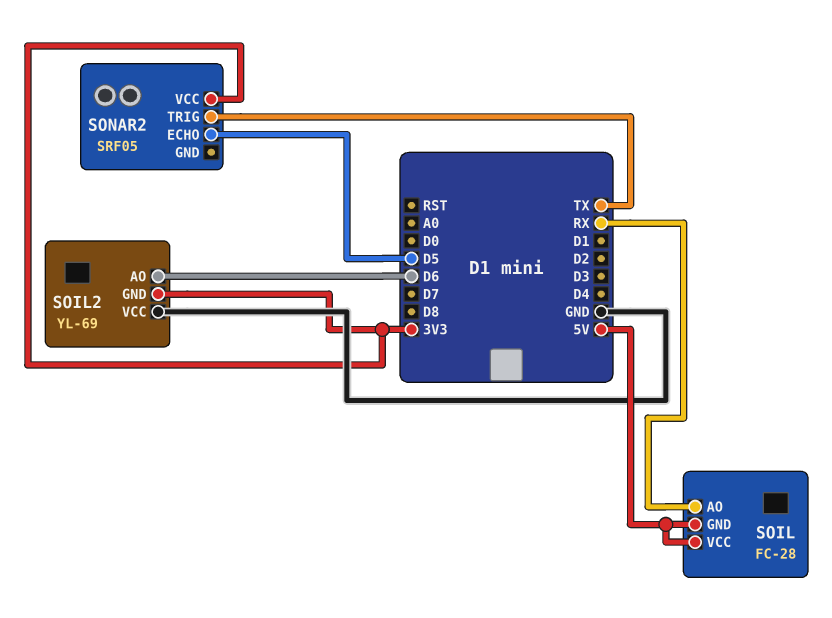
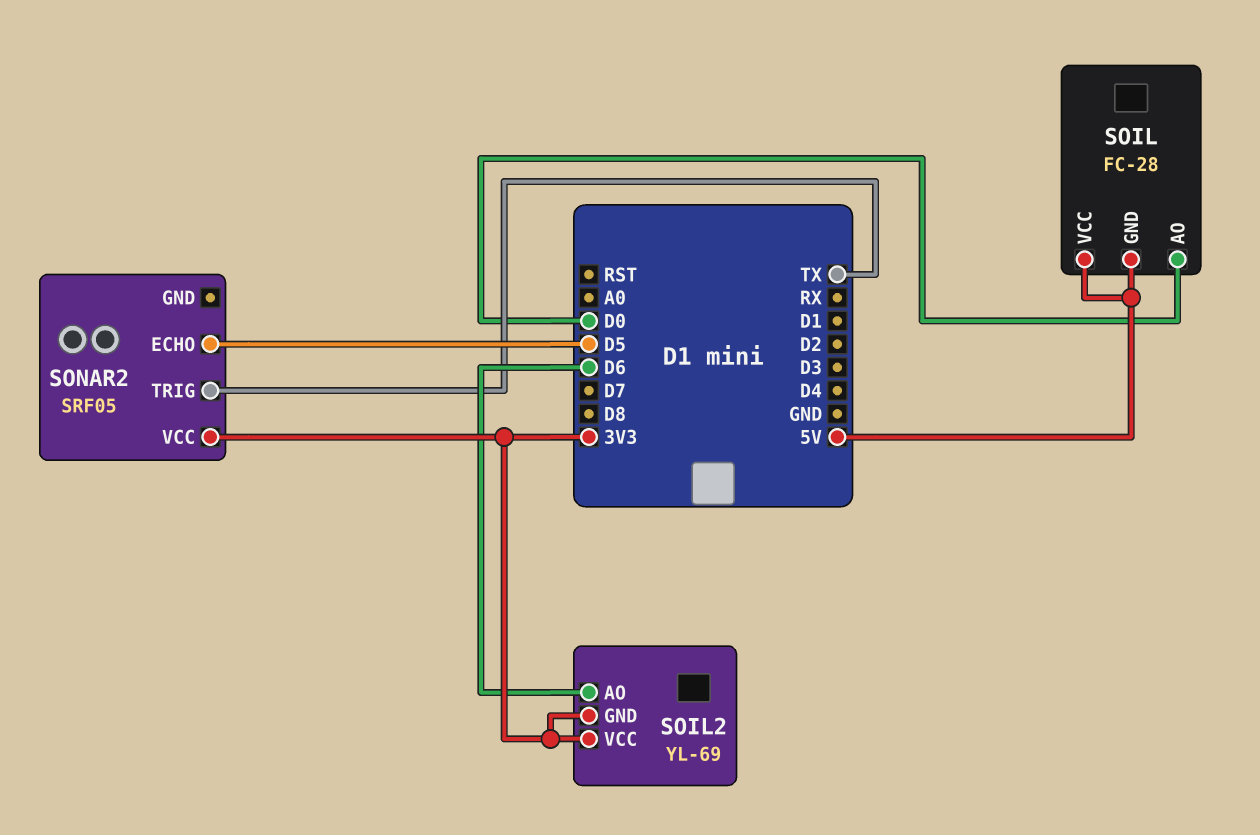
SOIL pin AO: RX -> D0
SOIL2 pin VCC: GND -> 3V3

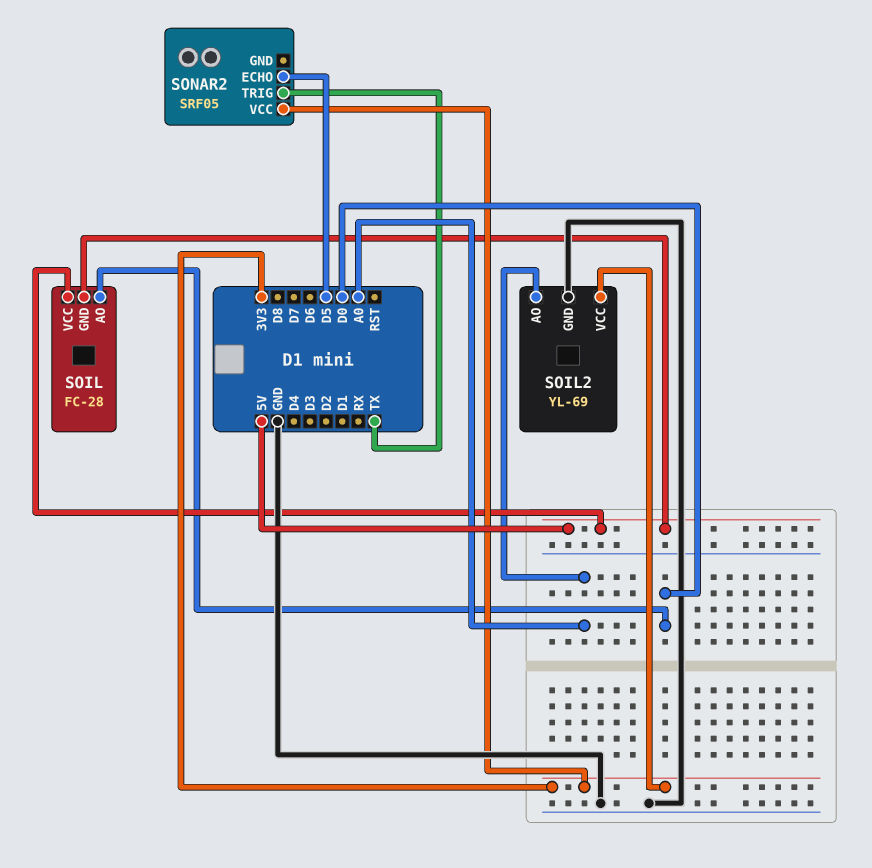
SOIL2 pin AO: D6 -> A0
SOIL2 pin GND: 3V3 -> GND

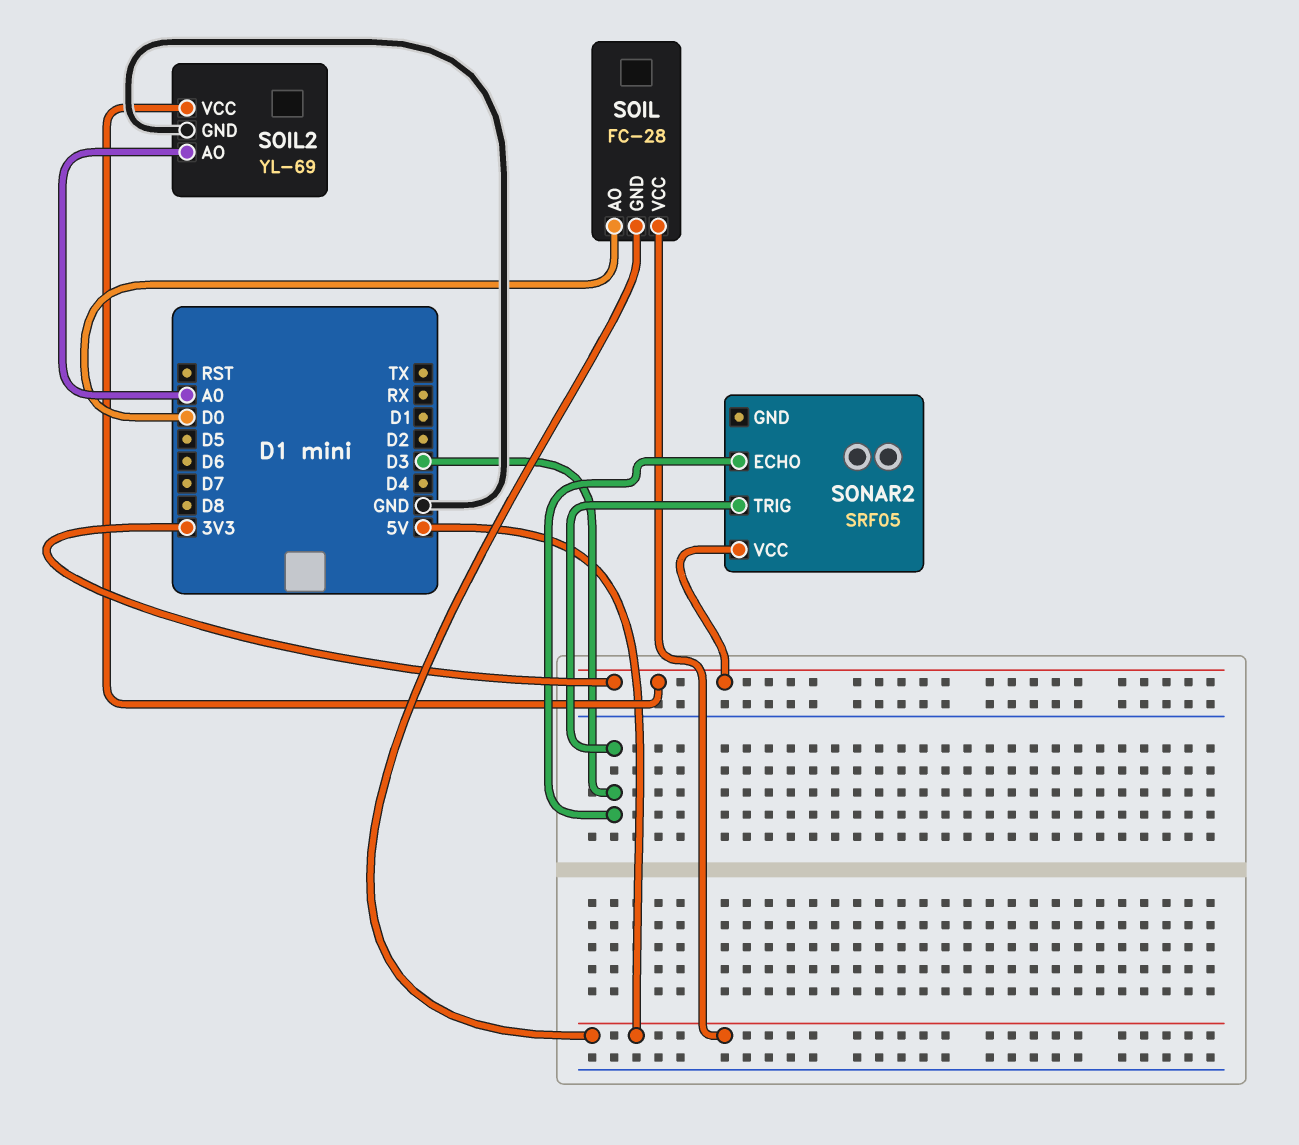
SONAR2 pin ECHO: D5 -> D3
SONAR2 pin TRIG: TX -> D3

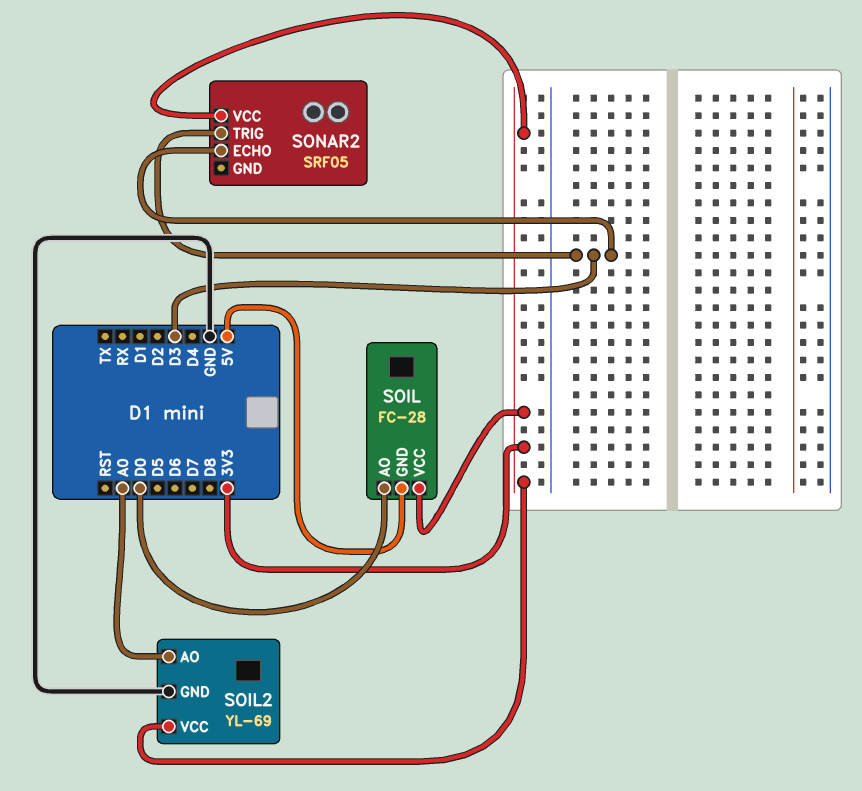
SOIL pin VCC: 5V -> 3V3

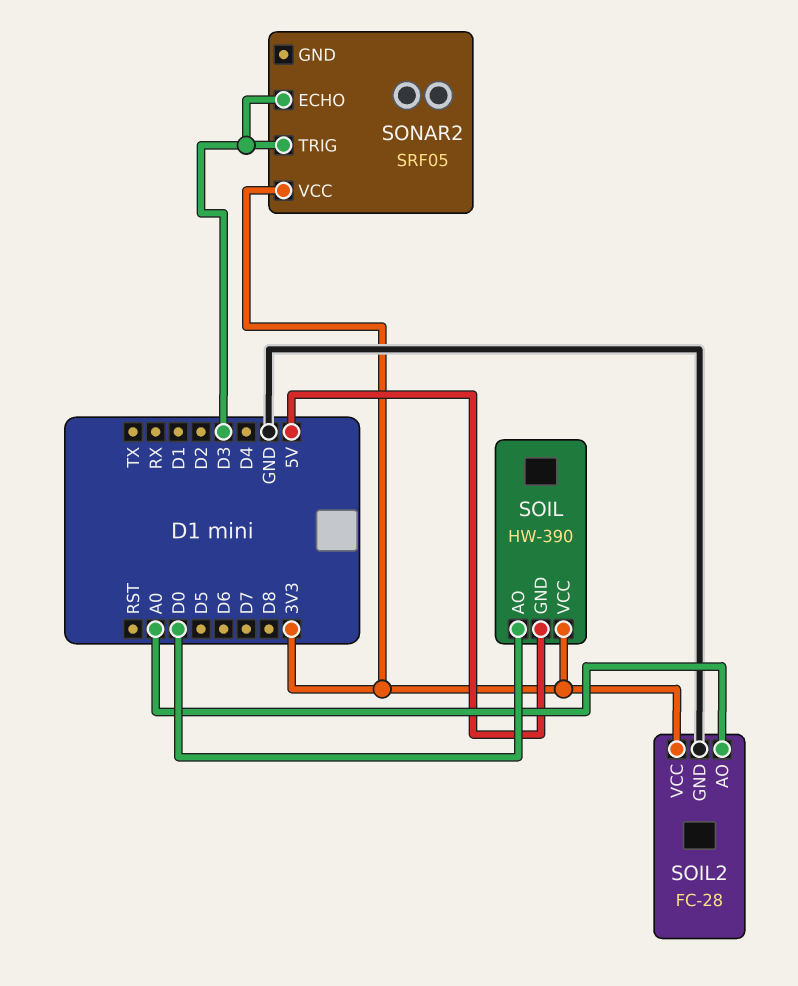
SOIL: FC-28 -> HW-390
SOIL2: YL-69 -> FC-28

